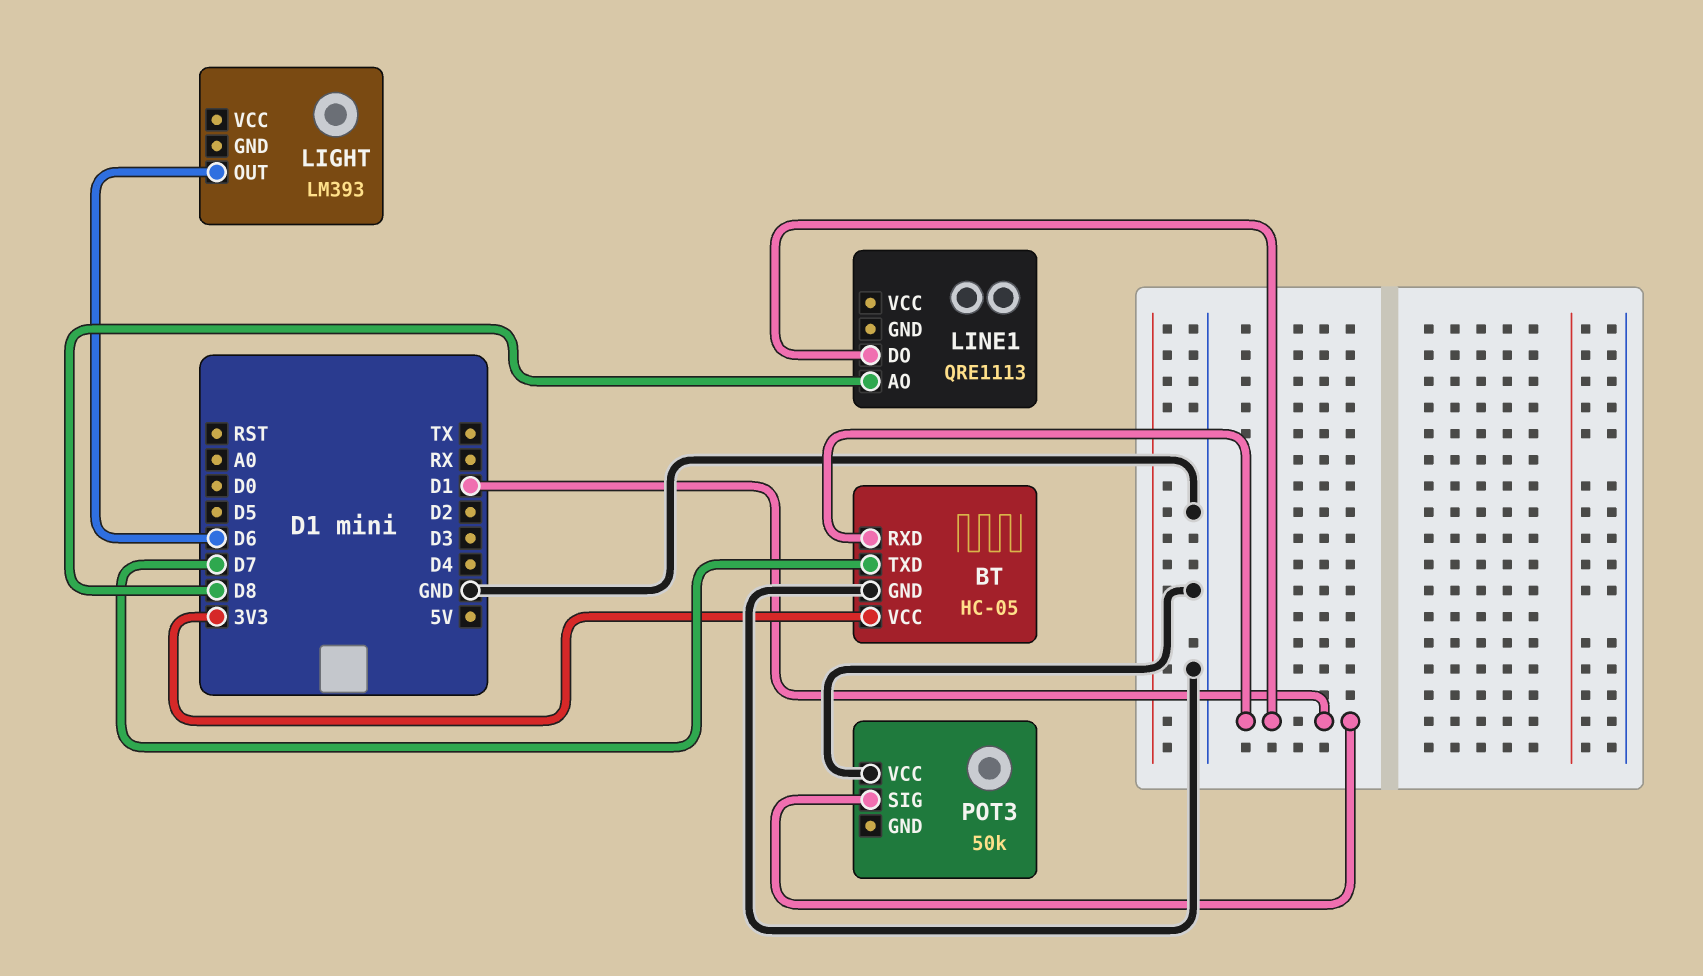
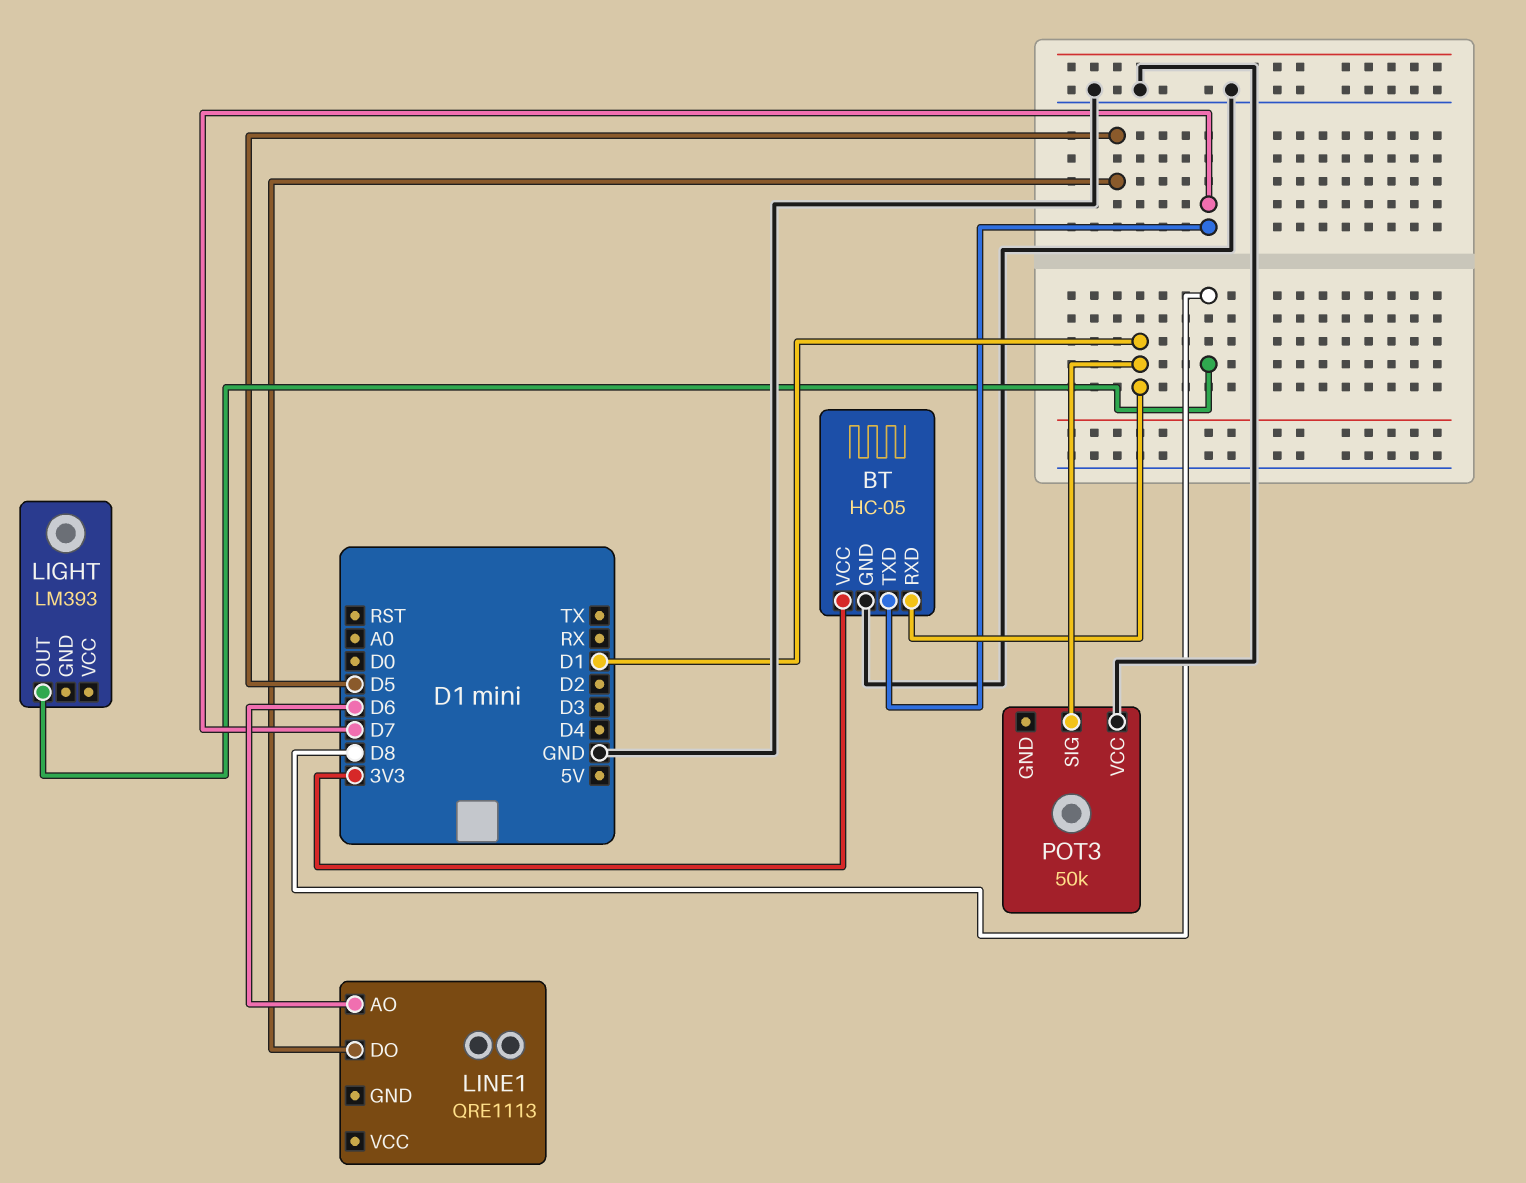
LIGHT pin OUT: D6 -> D8
LINE1 pin AO: D8 -> D6
LINE1 pin DO: D1 -> D5

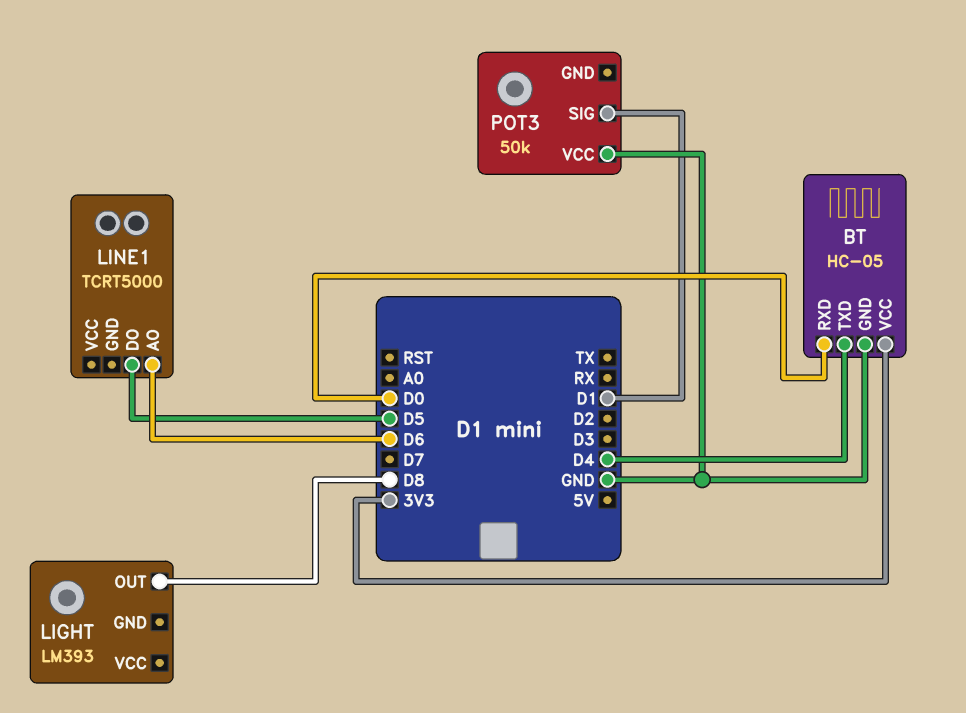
BT pin RXD: D1 -> D0
BT pin TXD: D7 -> D4
LINE1: QRE1113 -> TCRT5000

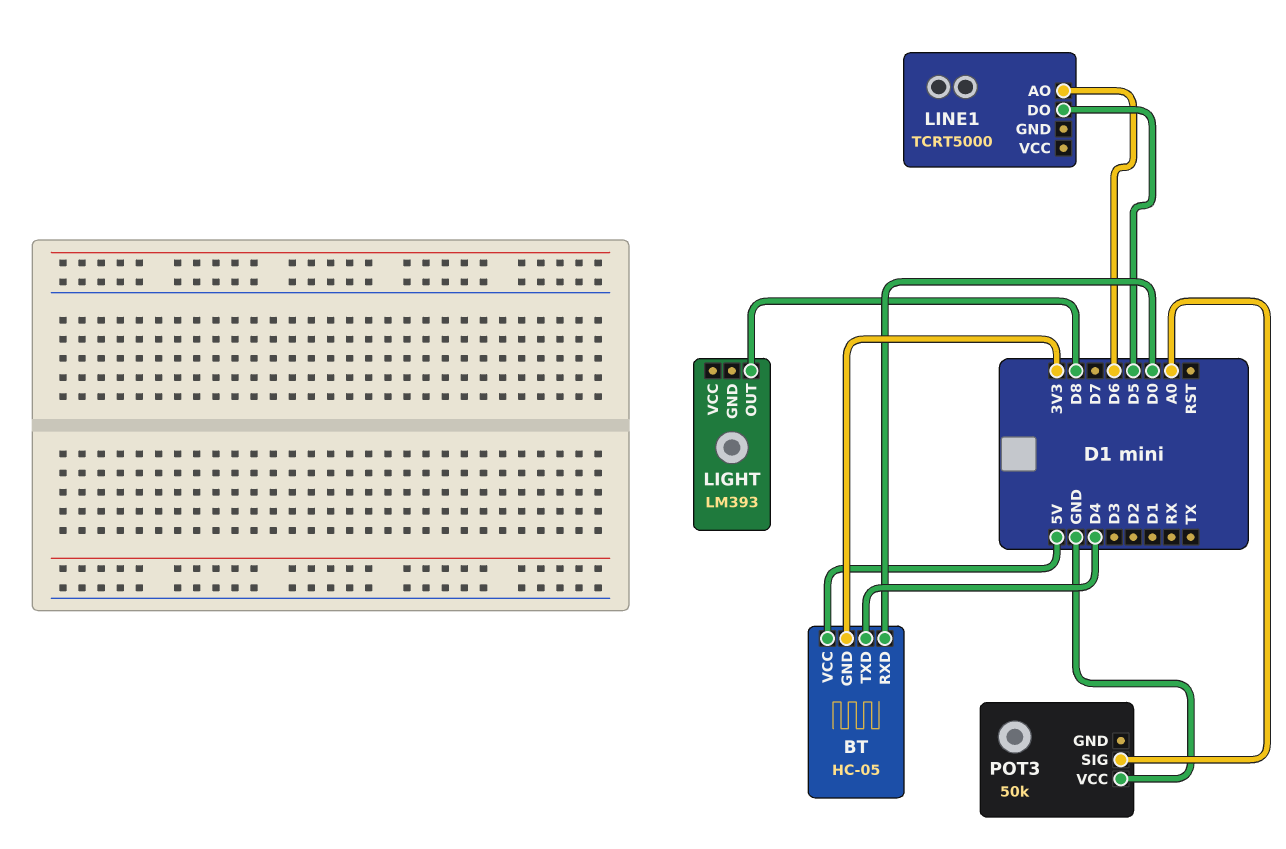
BT pin GND: GND -> 3V3
BT pin VCC: 3V3 -> 5V
POT3 pin SIG: D1 -> A0

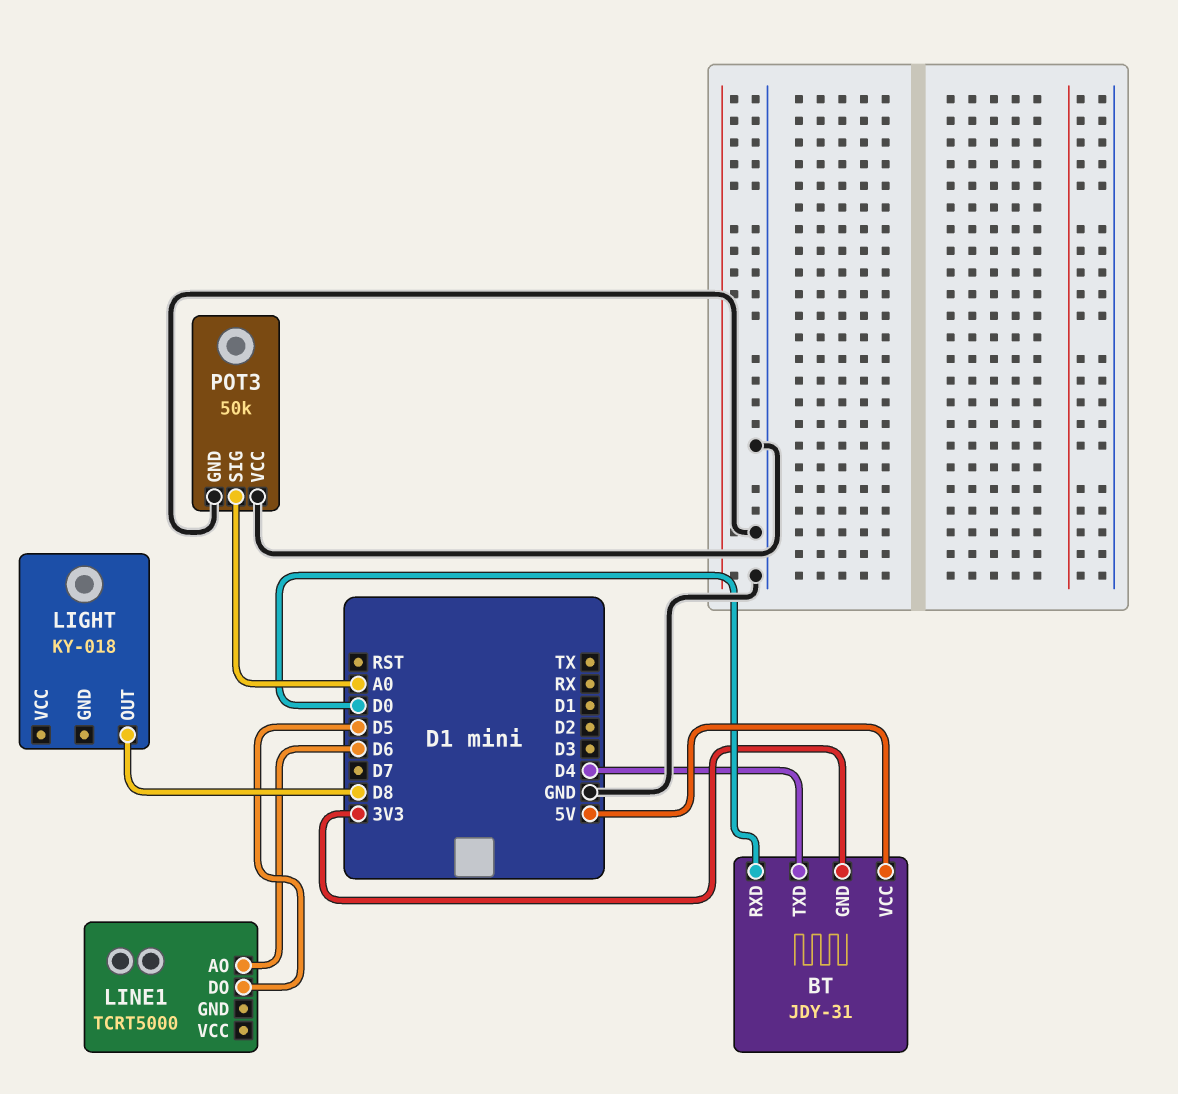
BT: HC-05 -> JDY-31
LIGHT: LM393 -> KY-018
POT3 pin GND: none -> GND

